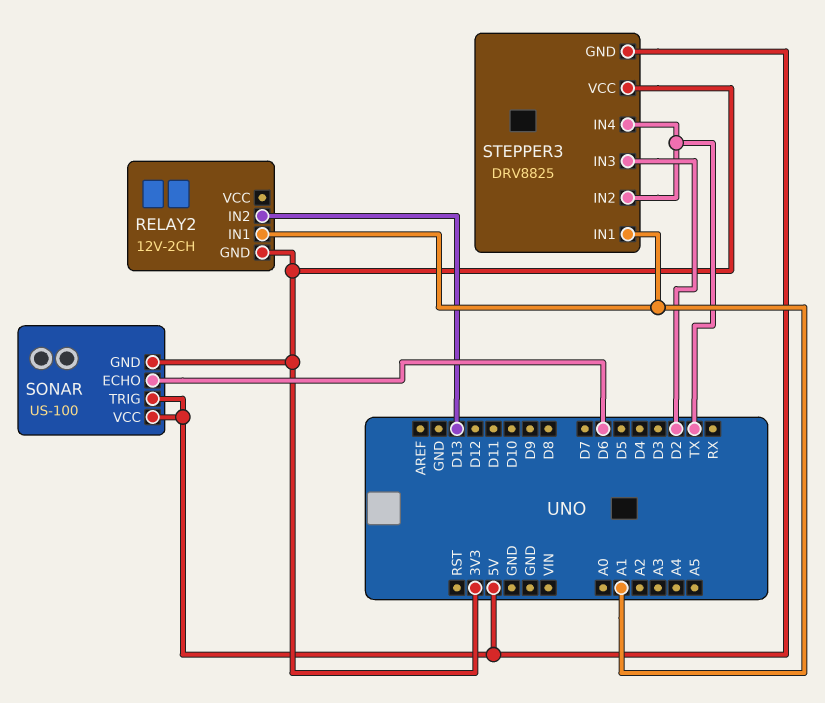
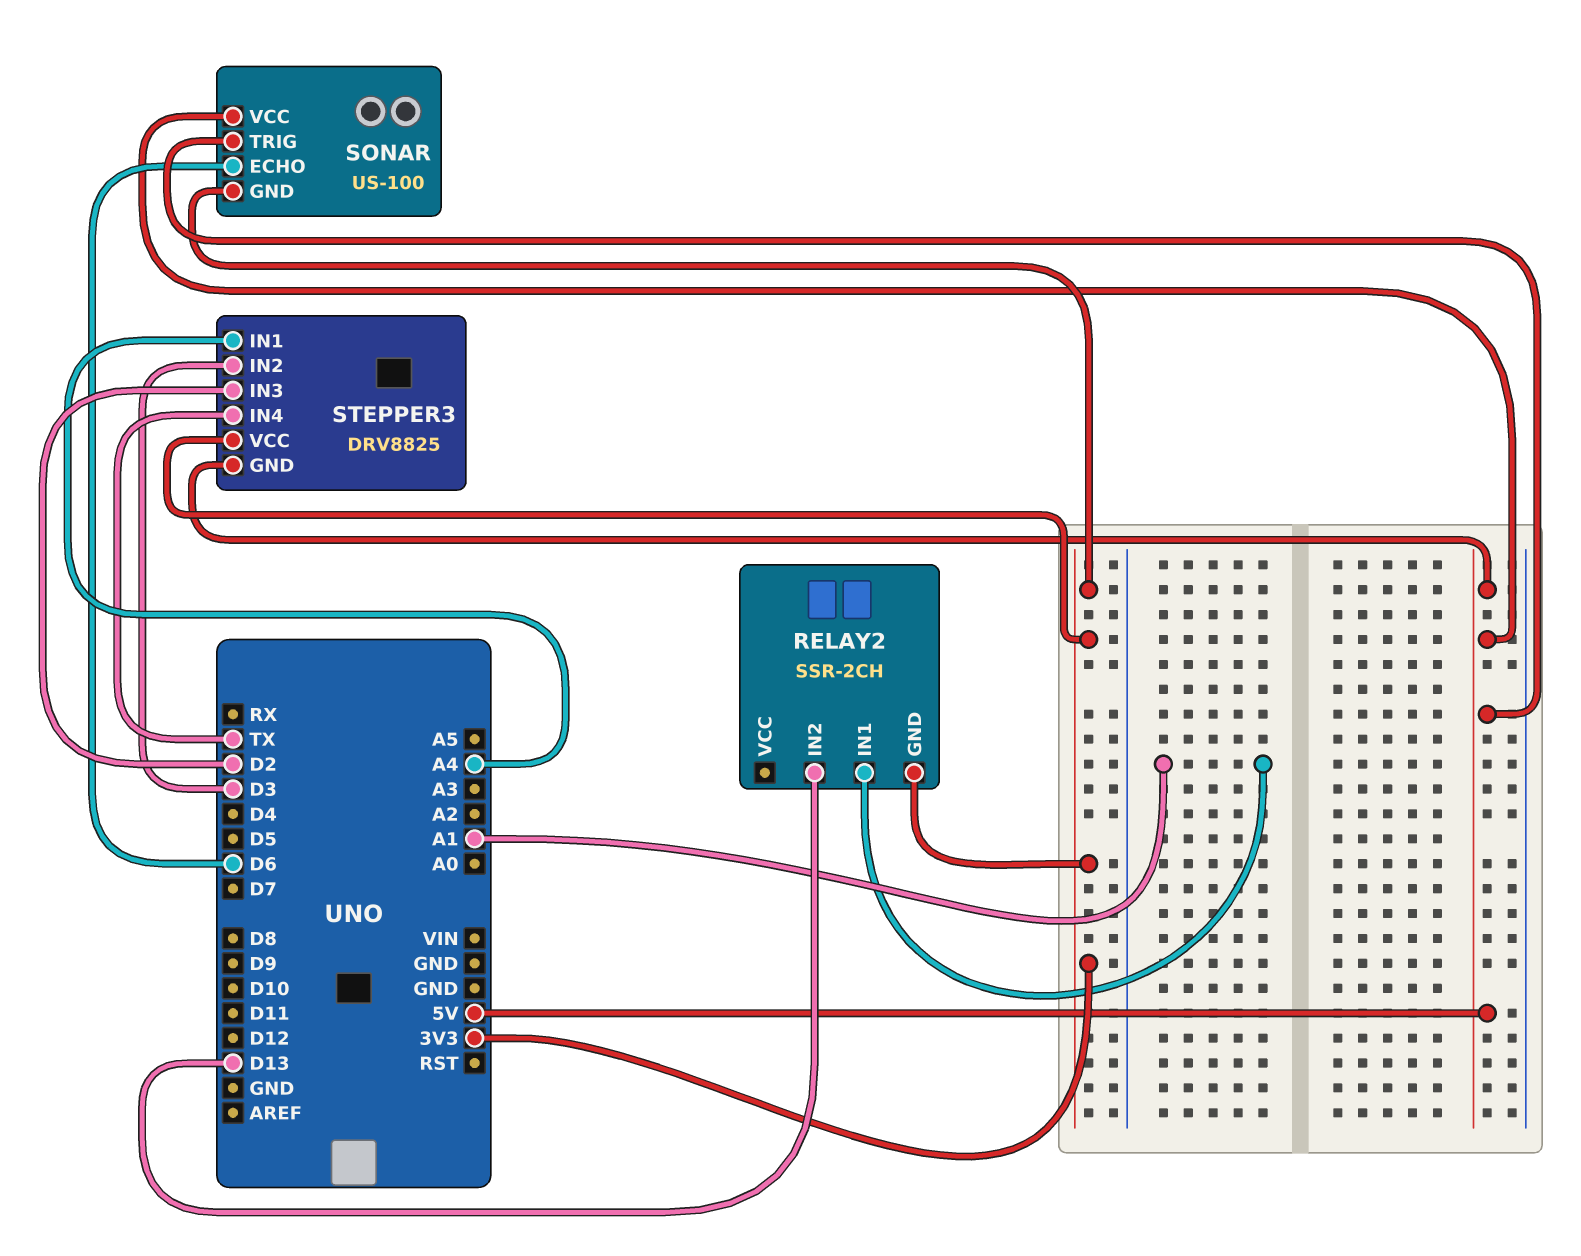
RELAY2: 12V-2CH -> SSR-2CH
STEPPER3 pin IN1: A1 -> A4
STEPPER3 pin IN2: TX -> D3

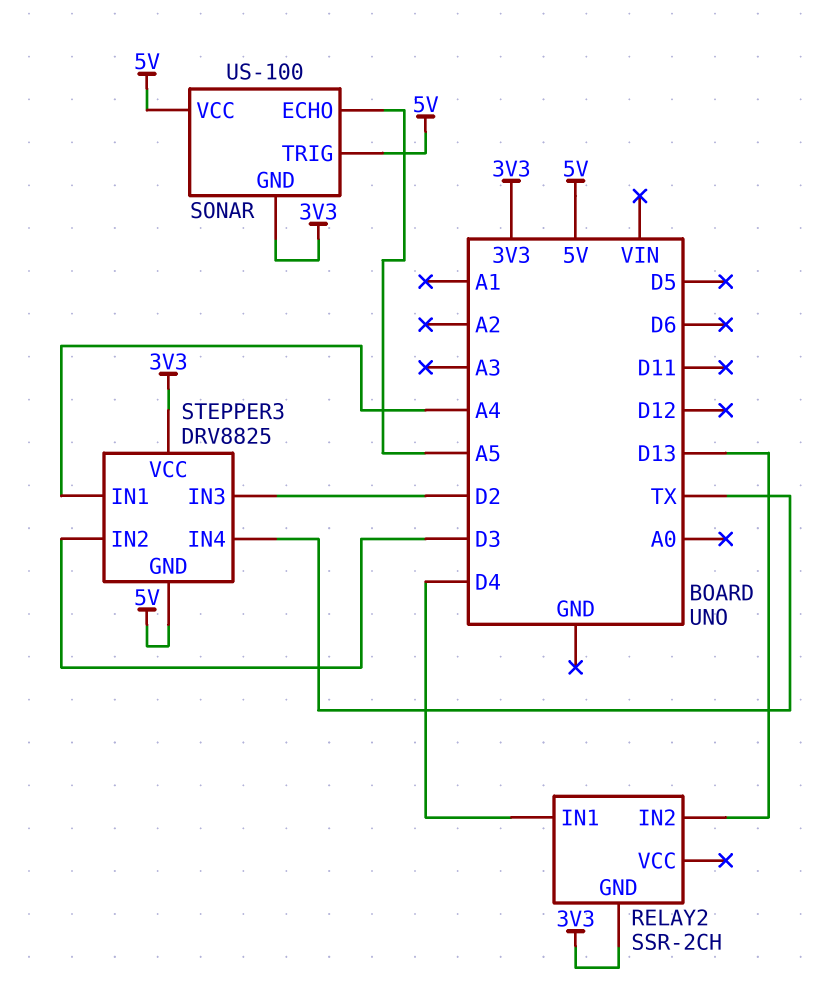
RELAY2 pin IN1: A1 -> D4
SONAR pin ECHO: D6 -> A5

